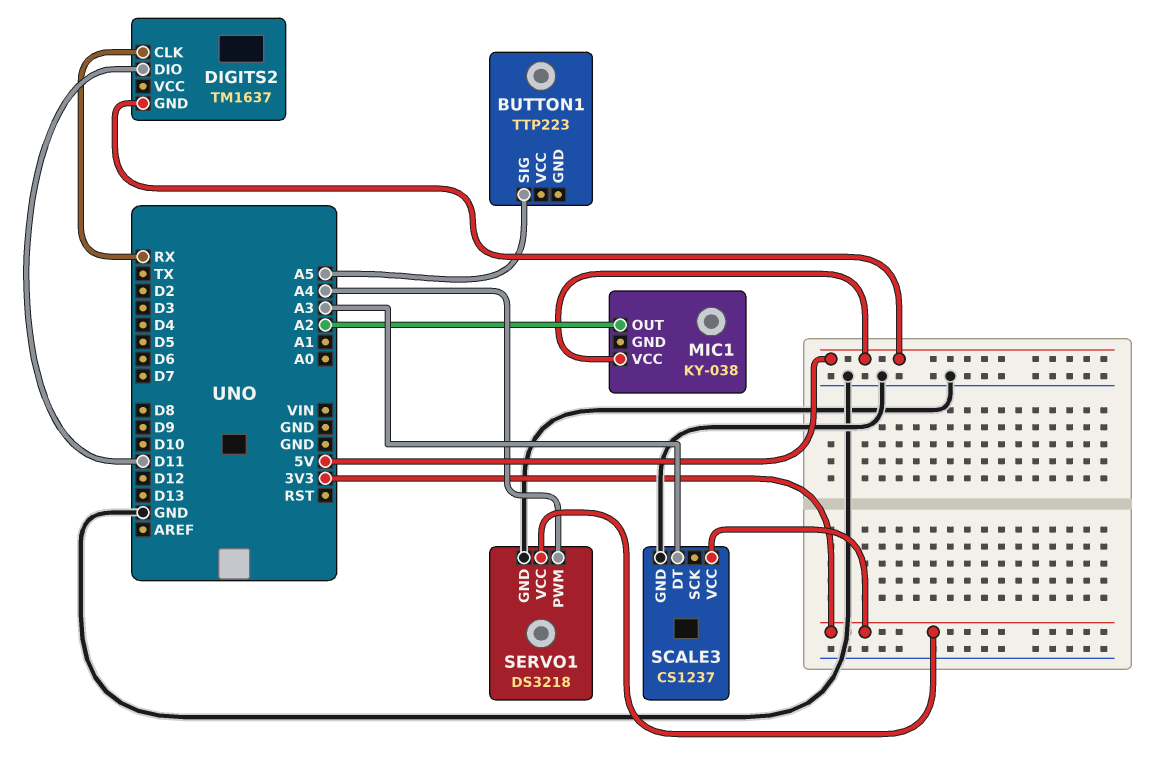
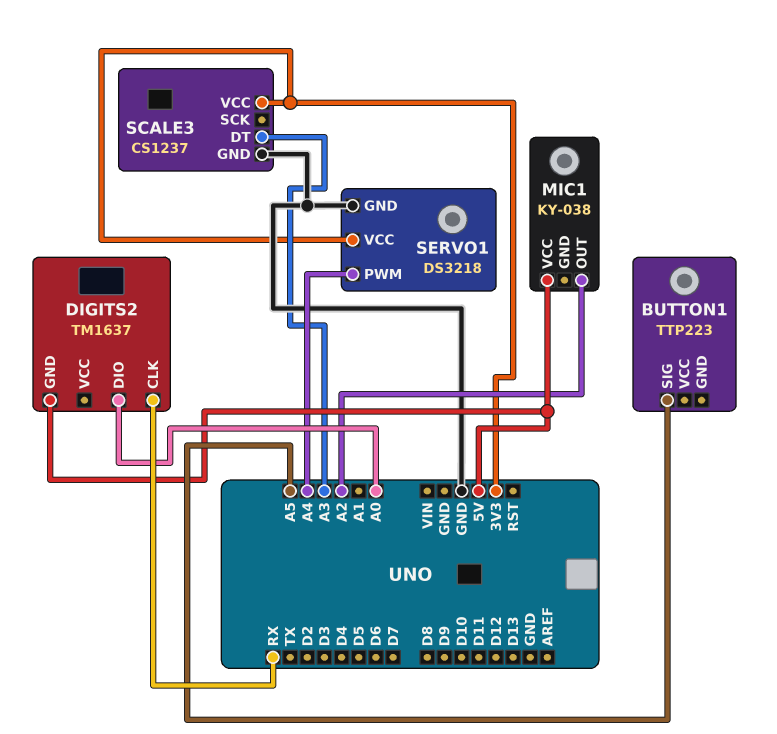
DIGITS2 pin DIO: D11 -> A0

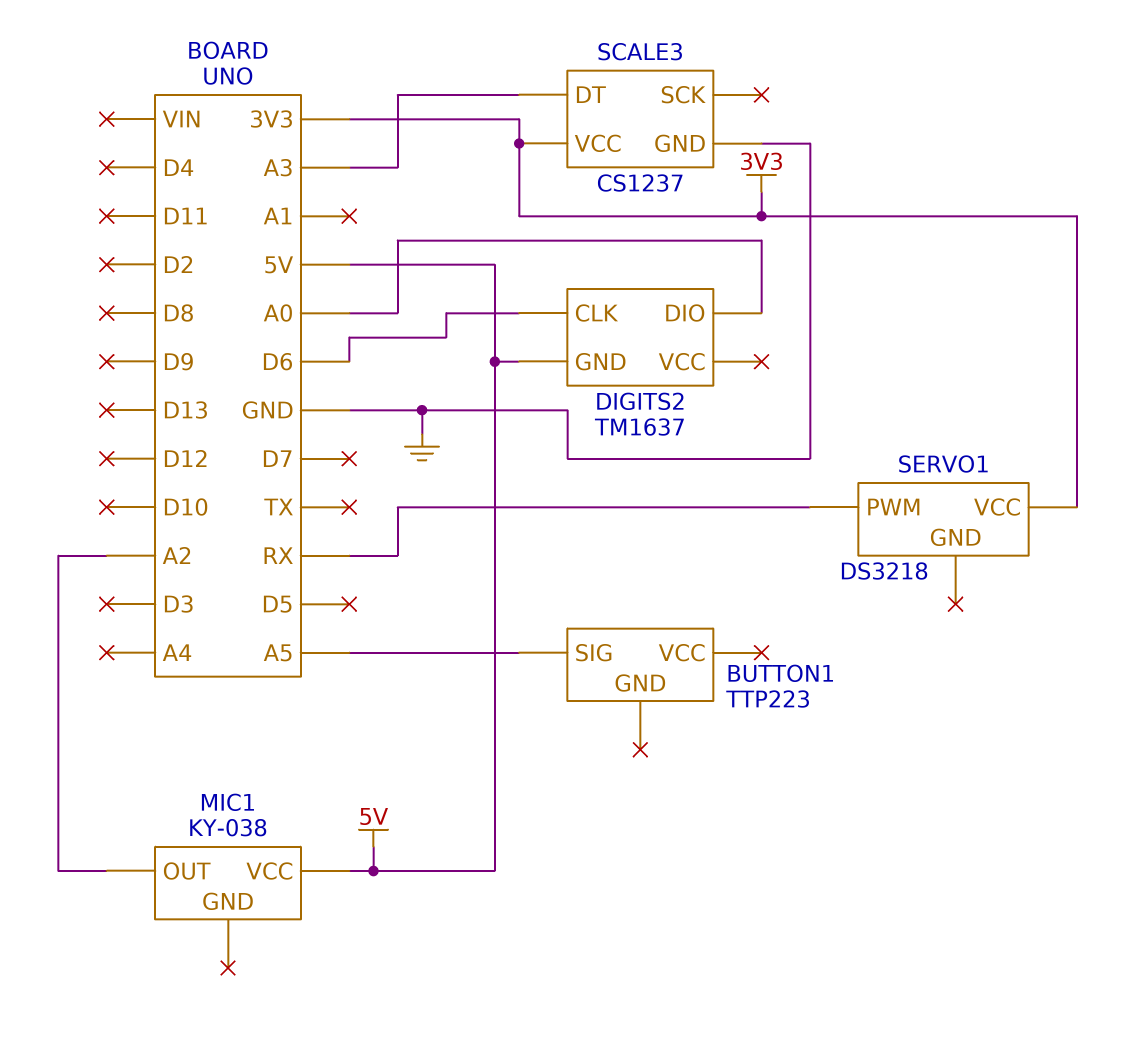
DIGITS2 pin CLK: RX -> D6
SERVO1 pin GND: GND -> none
SERVO1 pin PWM: A4 -> RX

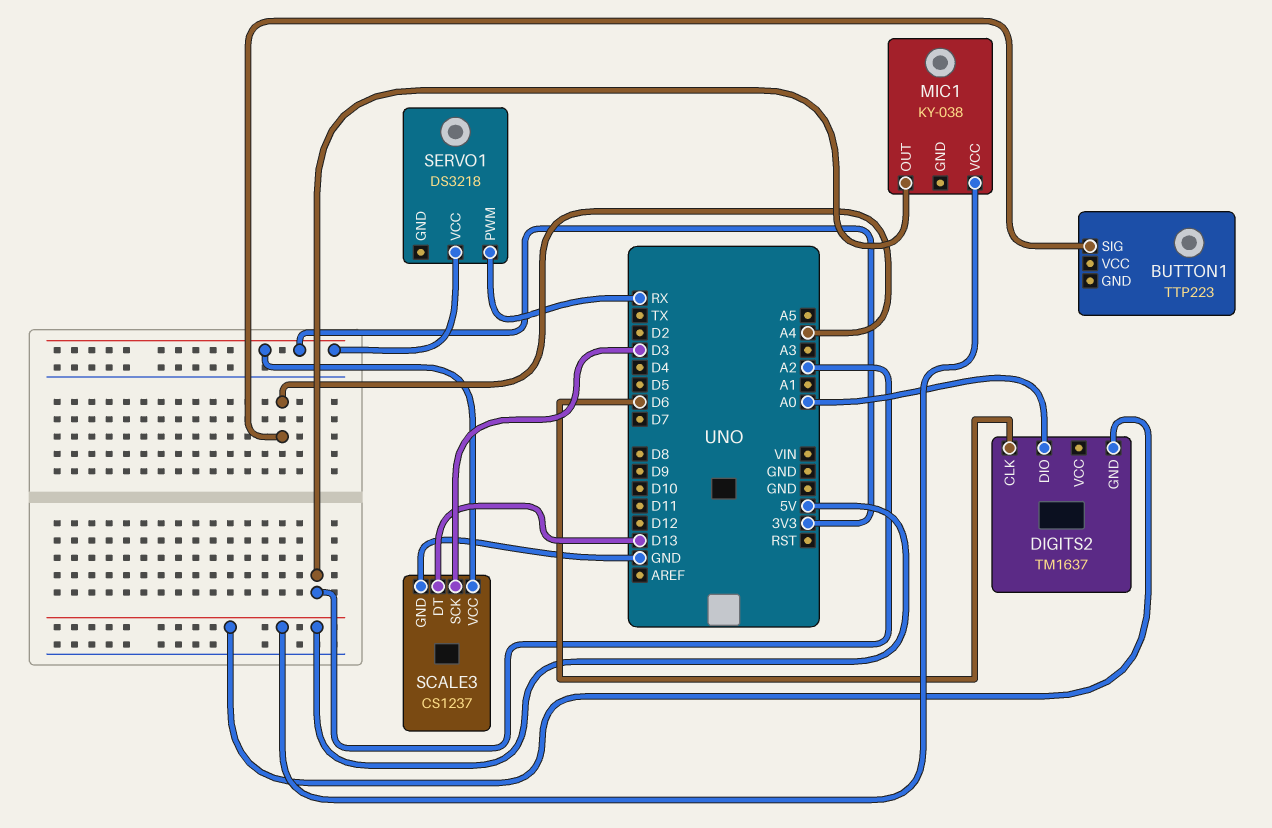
BUTTON1 pin SIG: A5 -> A4
SCALE3 pin DT: A3 -> D13
SCALE3 pin SCK: none -> D3

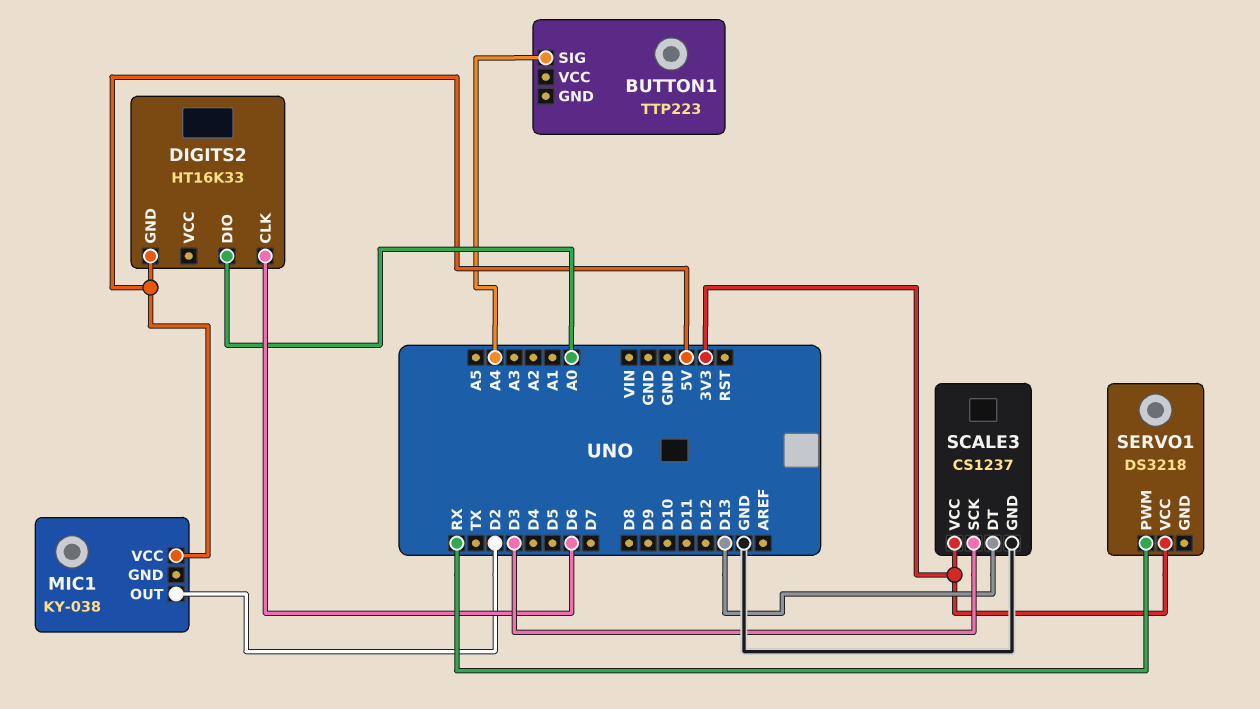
DIGITS2: TM1637 -> HT16K33
MIC1 pin OUT: A2 -> D2

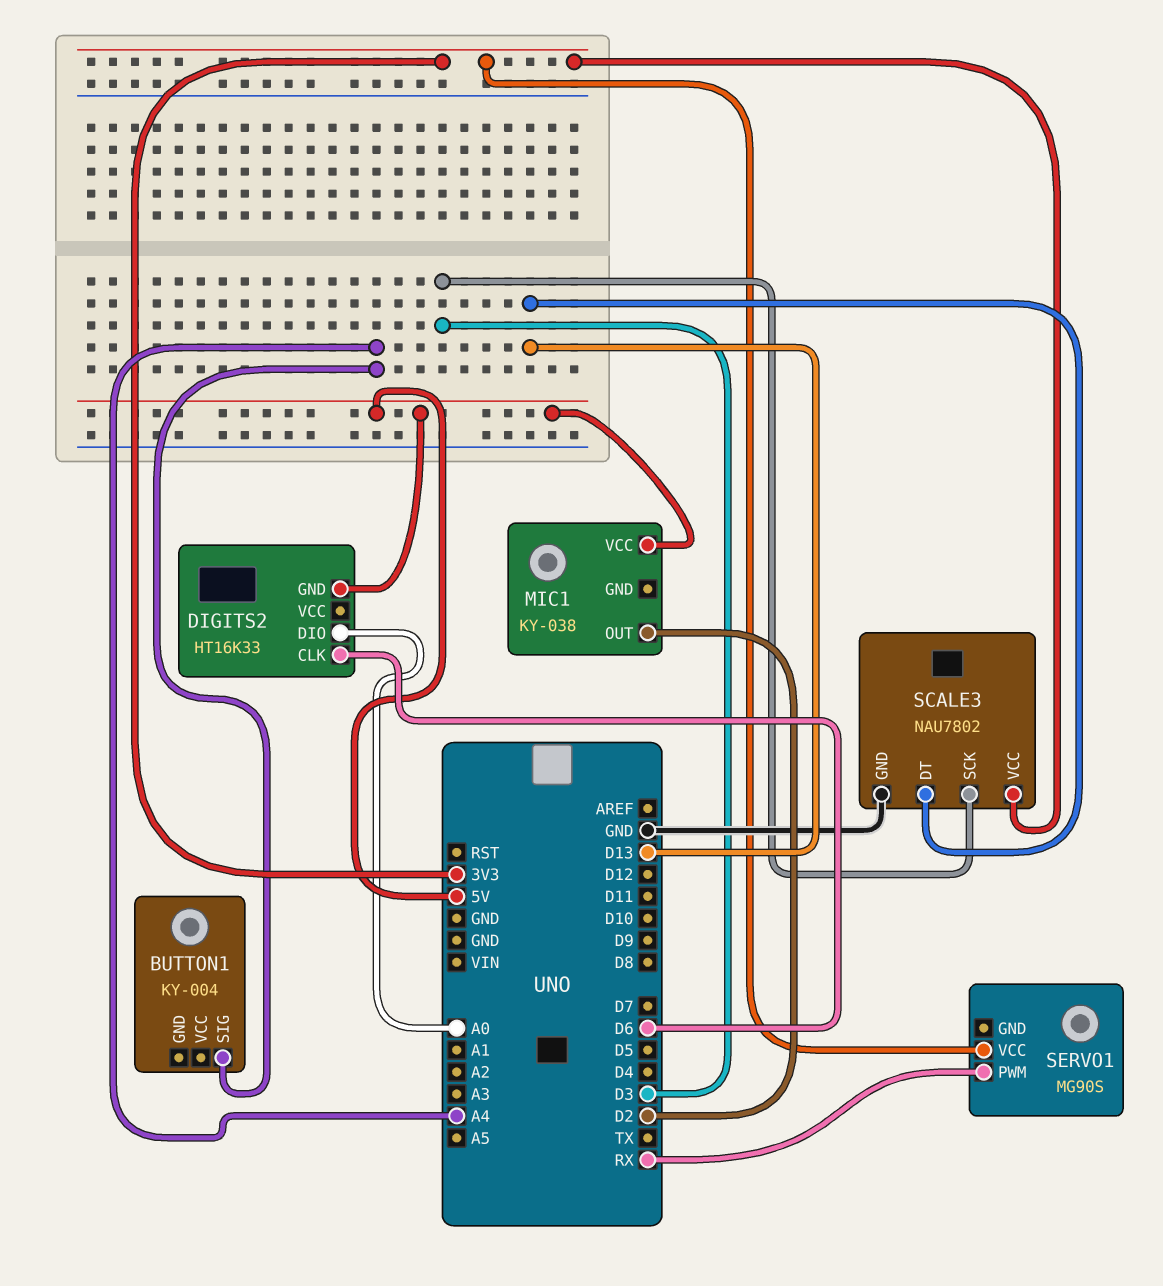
BUTTON1: TTP223 -> KY-004
SCALE3: CS1237 -> NAU7802
SERVO1: DS3218 -> MG90S

